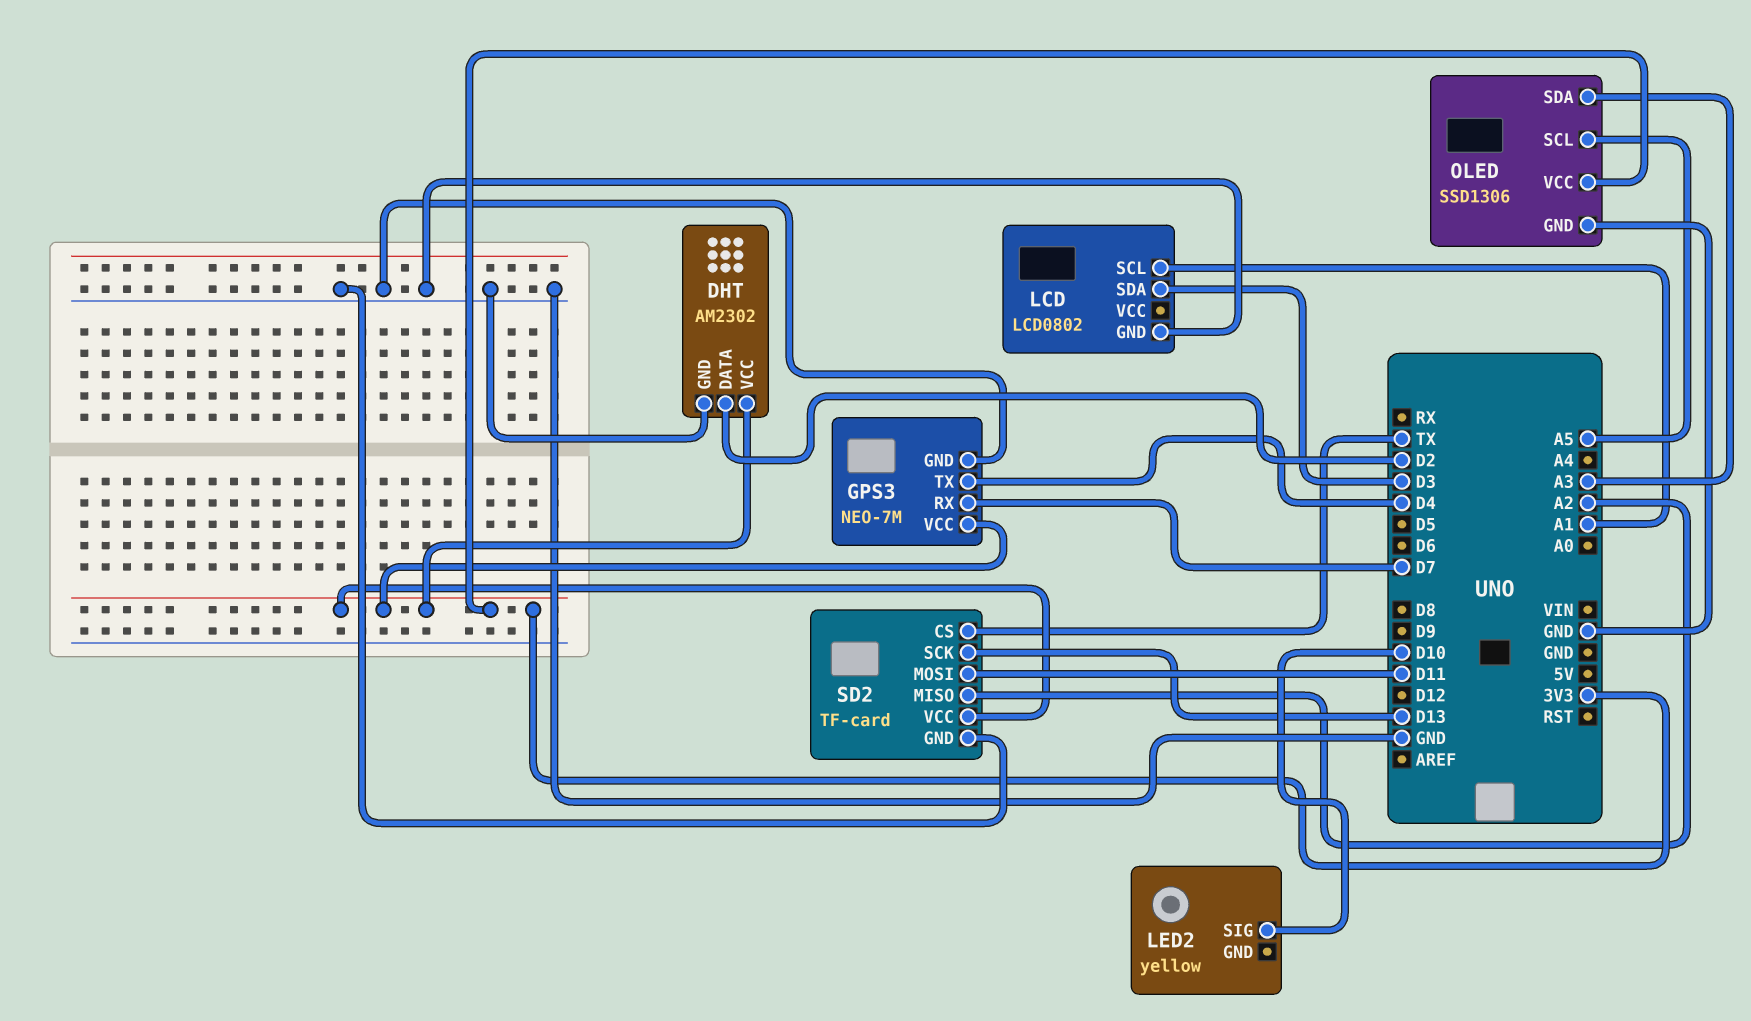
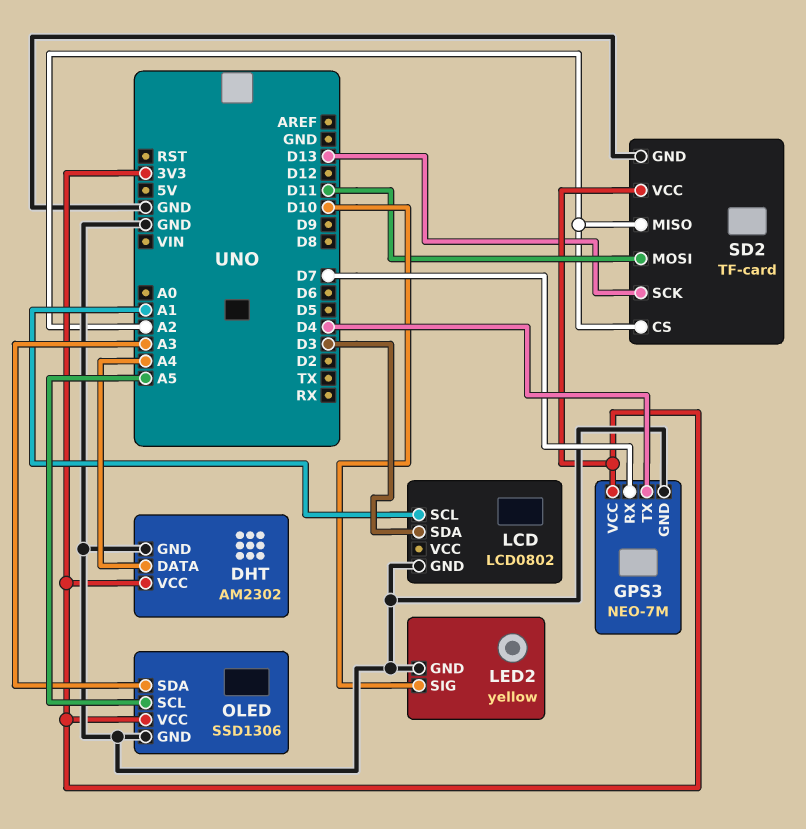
DHT pin DATA: D2 -> A4
LED2 pin GND: none -> GND
SD2 pin CS: TX -> A2

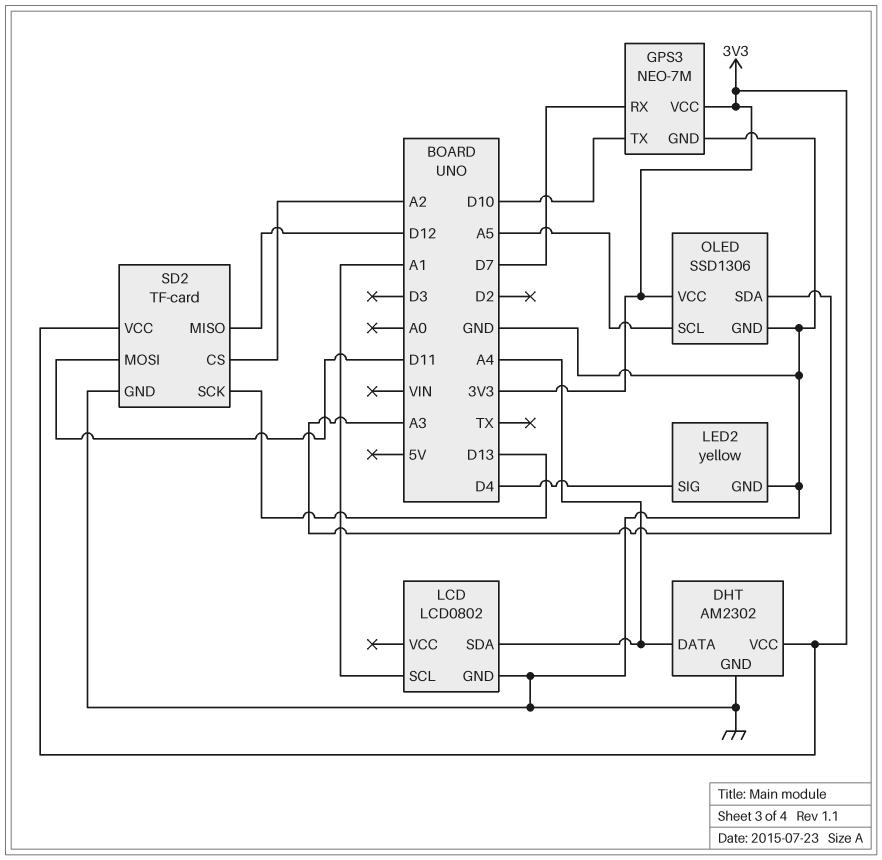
GPS3 pin TX: D4 -> D10
LCD pin SDA: D3 -> A4
LED2 pin SIG: D10 -> D4
SD2 pin MISO: A2 -> D12

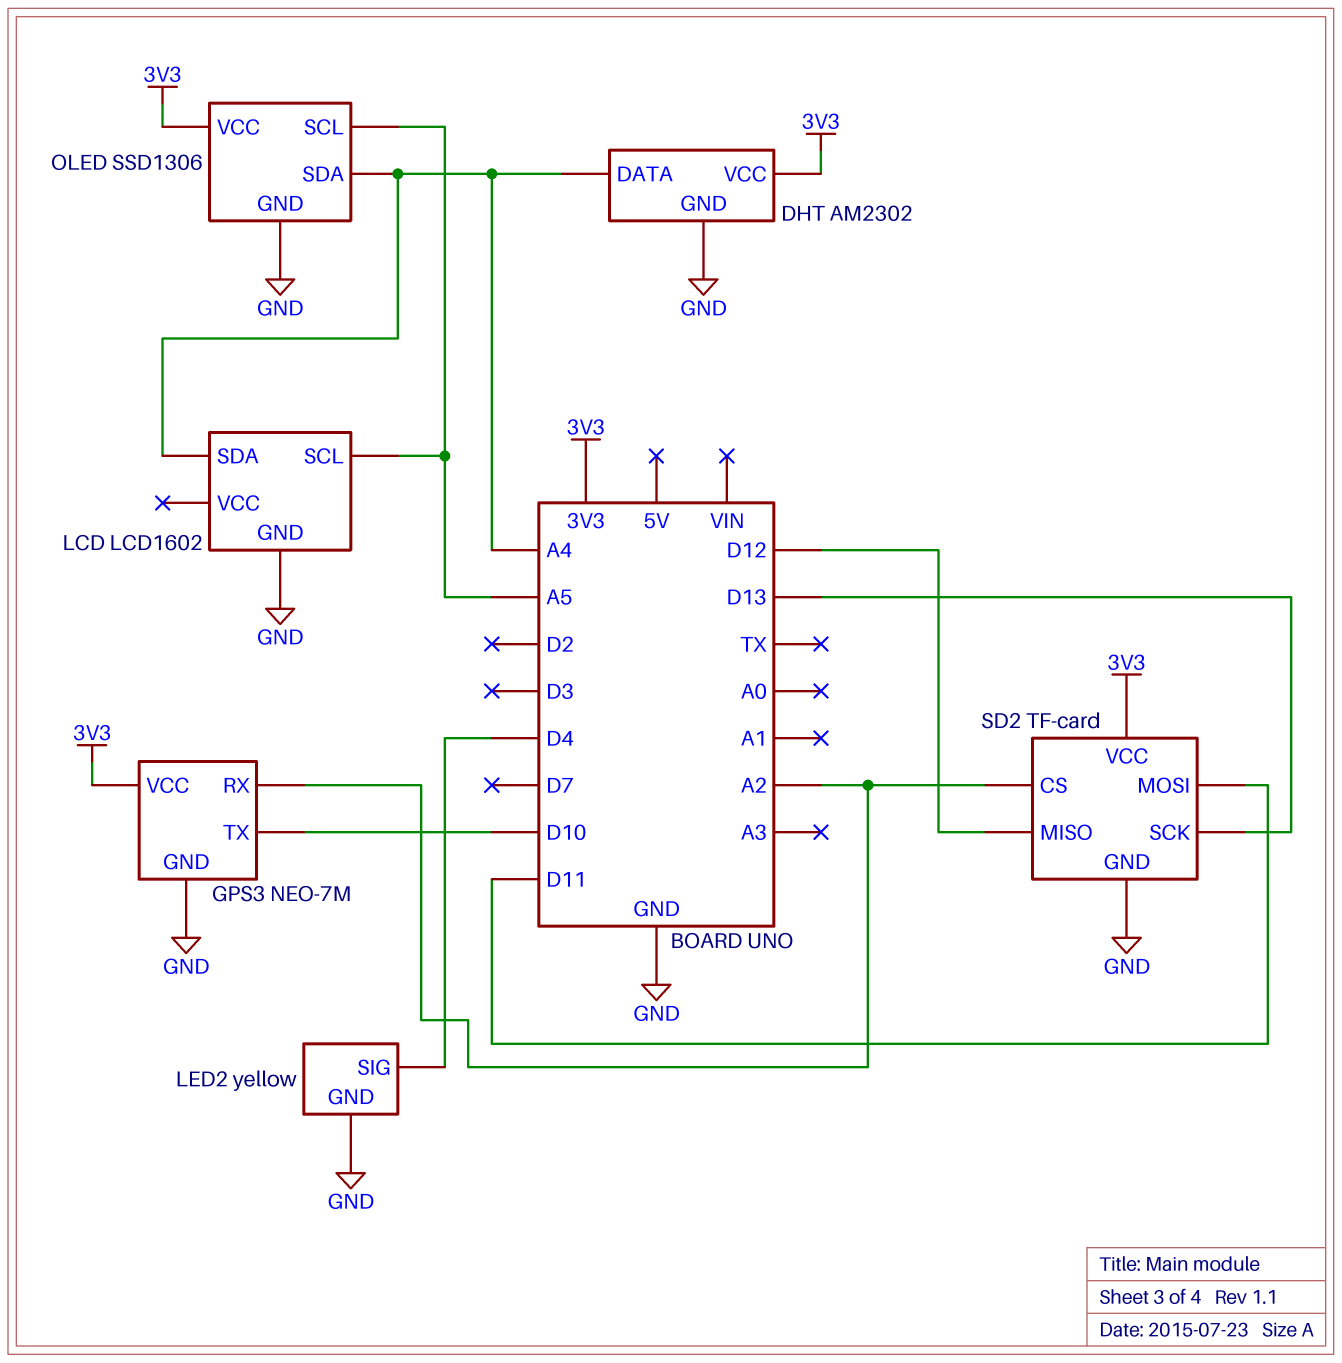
GPS3 pin RX: D7 -> A2
LCD: LCD0802 -> LCD1602
LCD pin SCL: A1 -> A5
OLED pin SDA: A3 -> A4

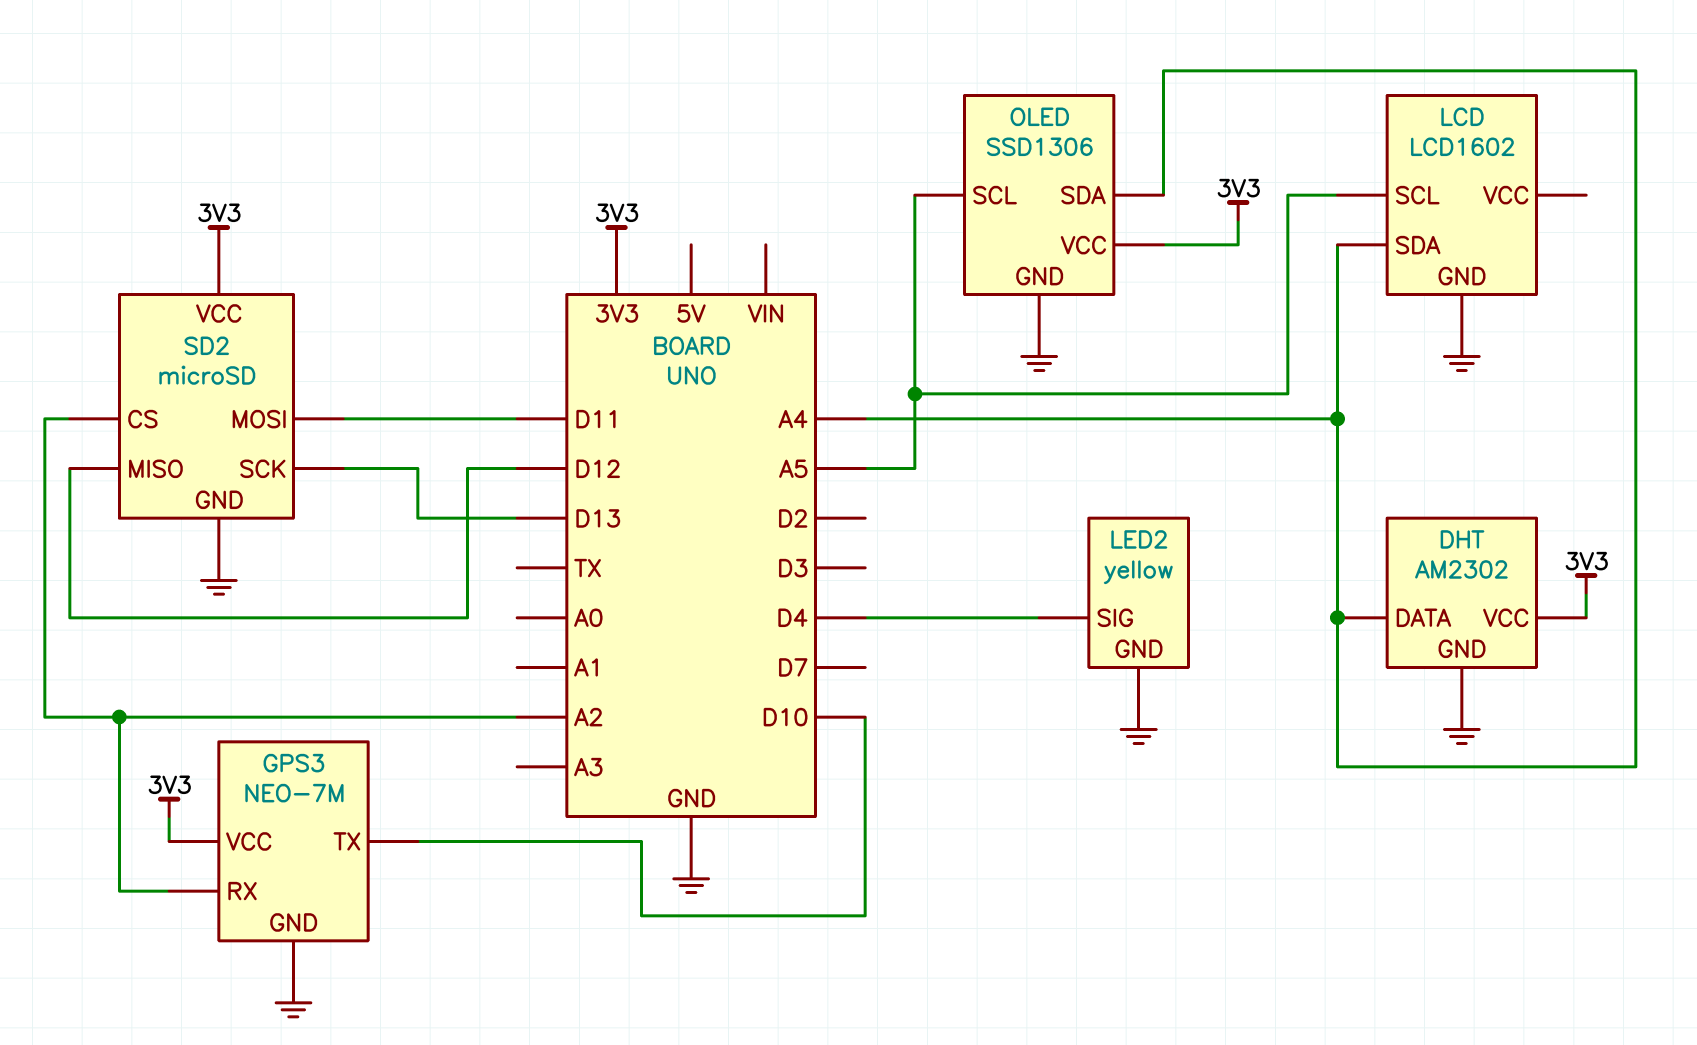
SD2: TF-card -> microSD

